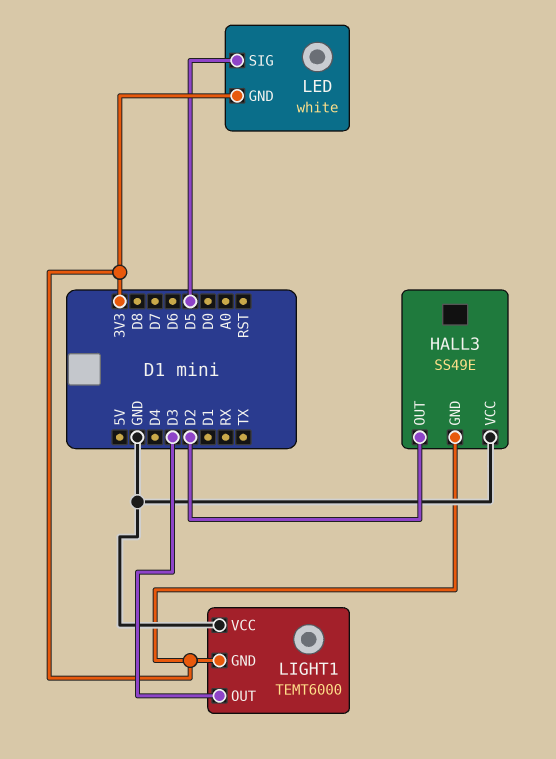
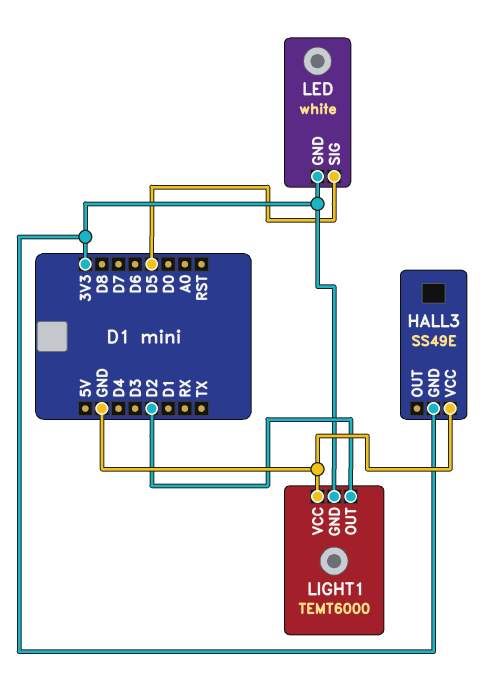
HALL3 pin OUT: D2 -> none
LIGHT1 pin OUT: D3 -> D2

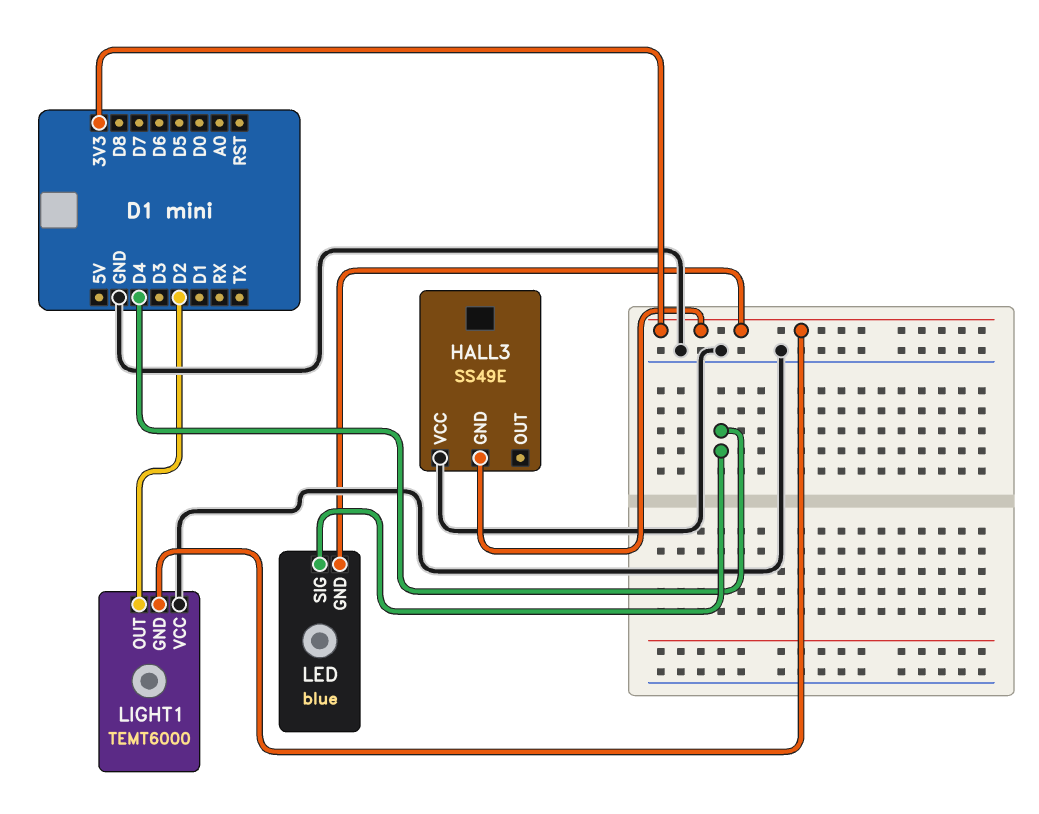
LED: white -> blue
LED pin SIG: D5 -> D4

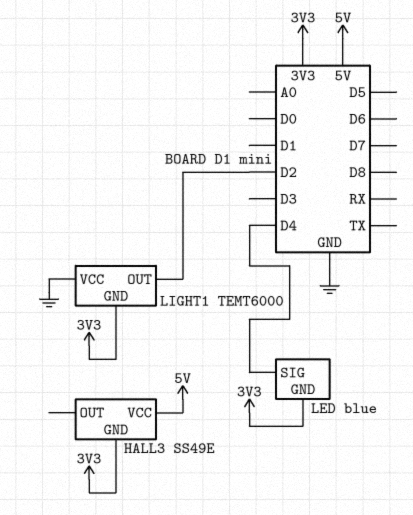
HALL3 pin VCC: GND -> 5V

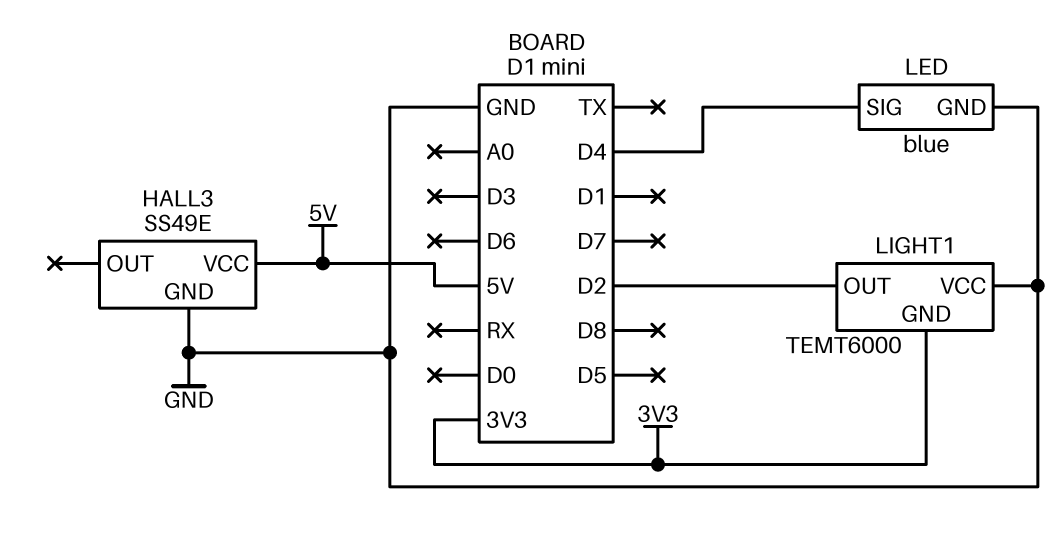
HALL3 pin GND: 3V3 -> GND
LED pin GND: 3V3 -> GND

